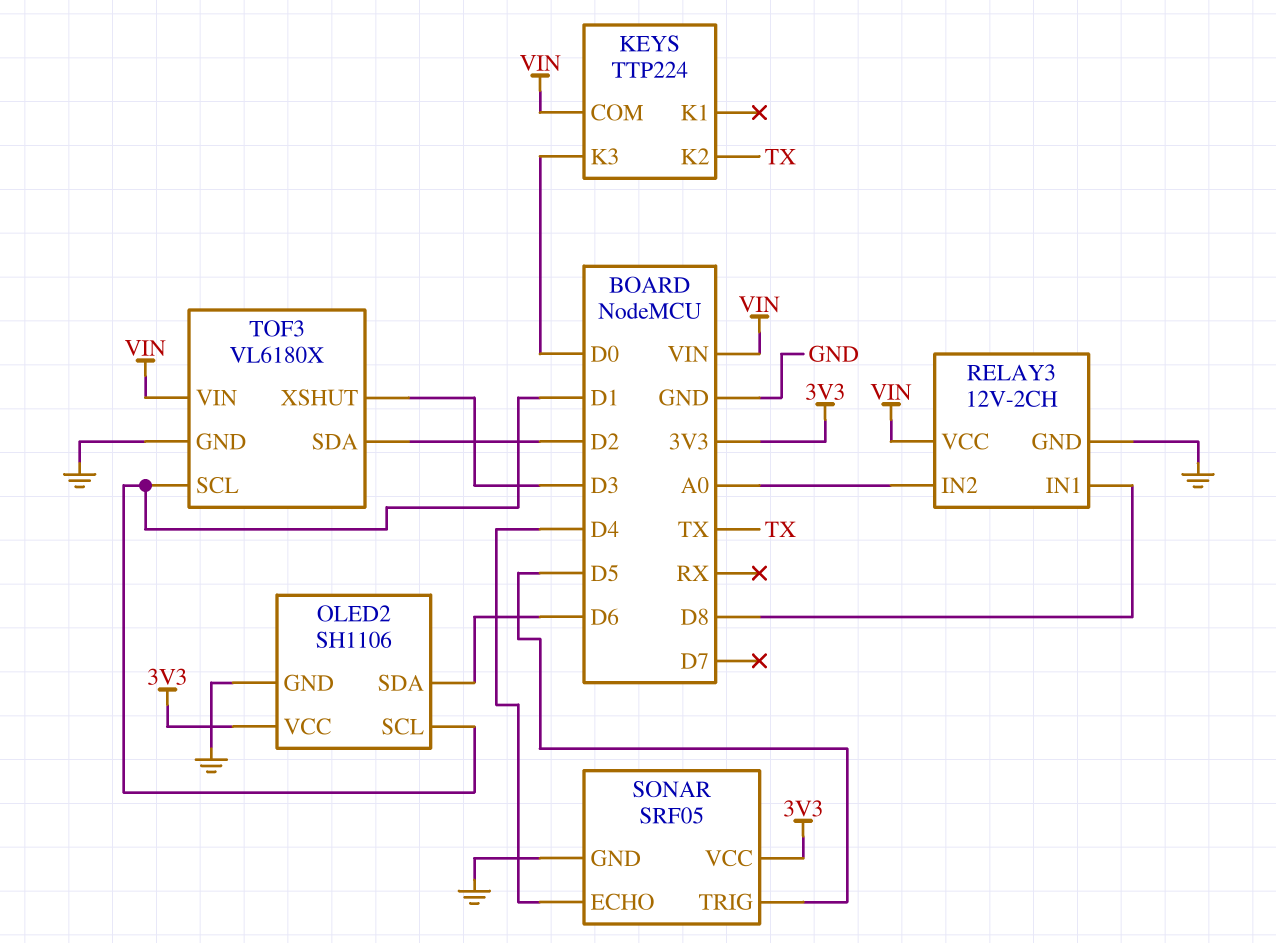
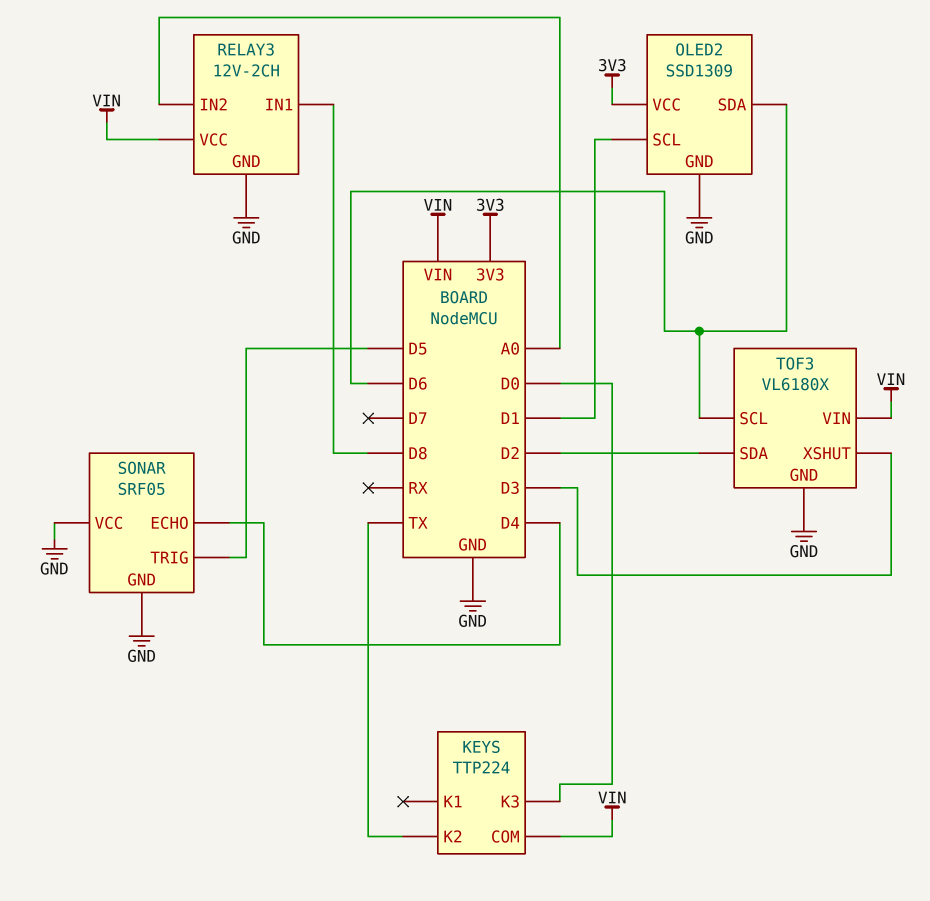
OLED2: SH1106 -> SSD1309
SONAR pin VCC: 3V3 -> GND
TOF3 pin SCL: D1 -> D6

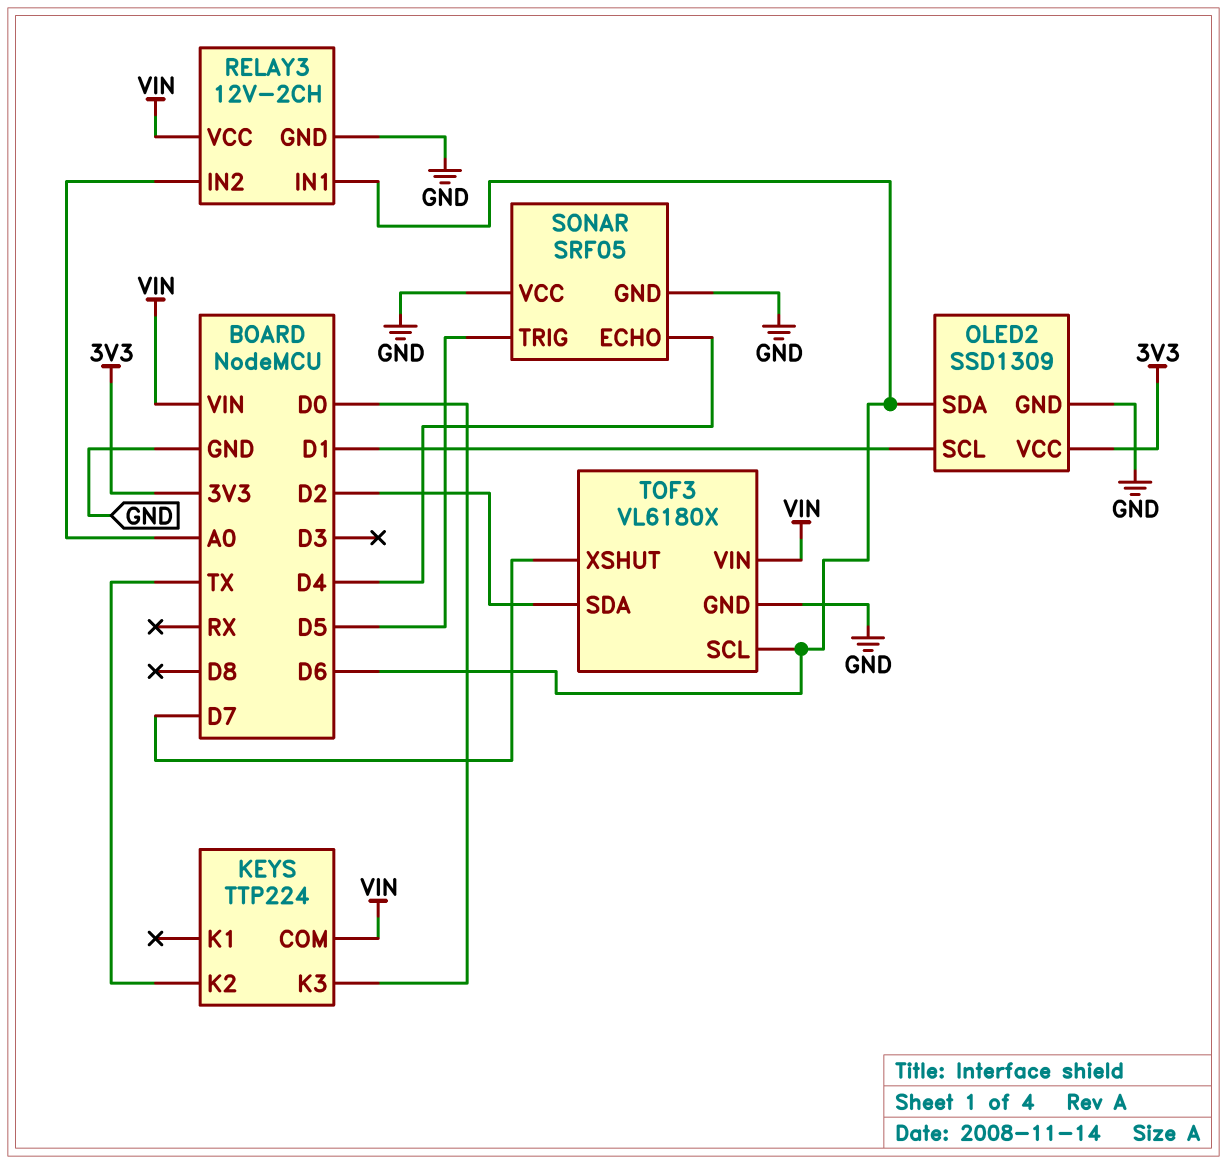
RELAY3 pin IN1: D8 -> D6
TOF3 pin XSHUT: D3 -> D7

